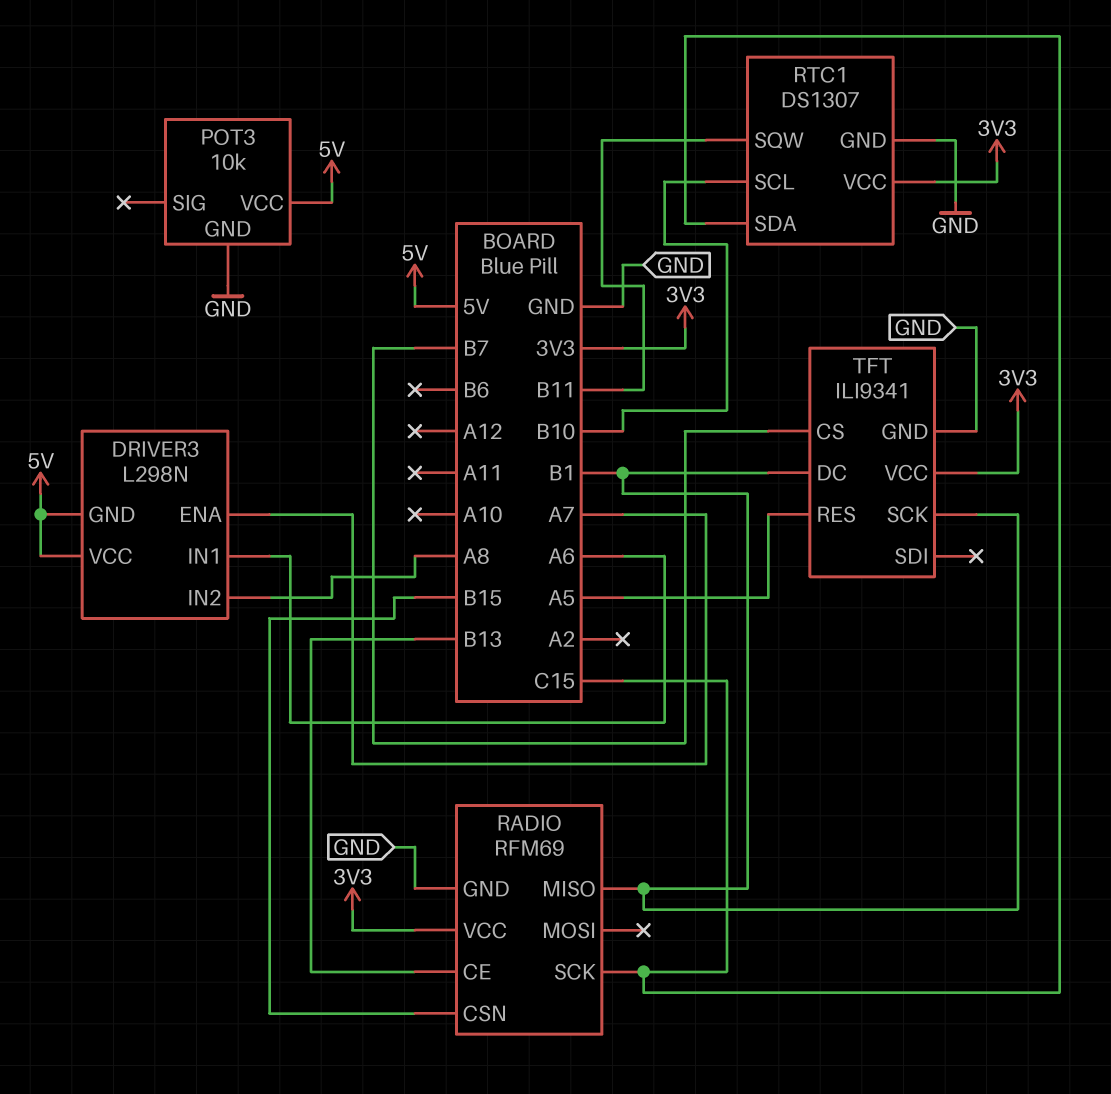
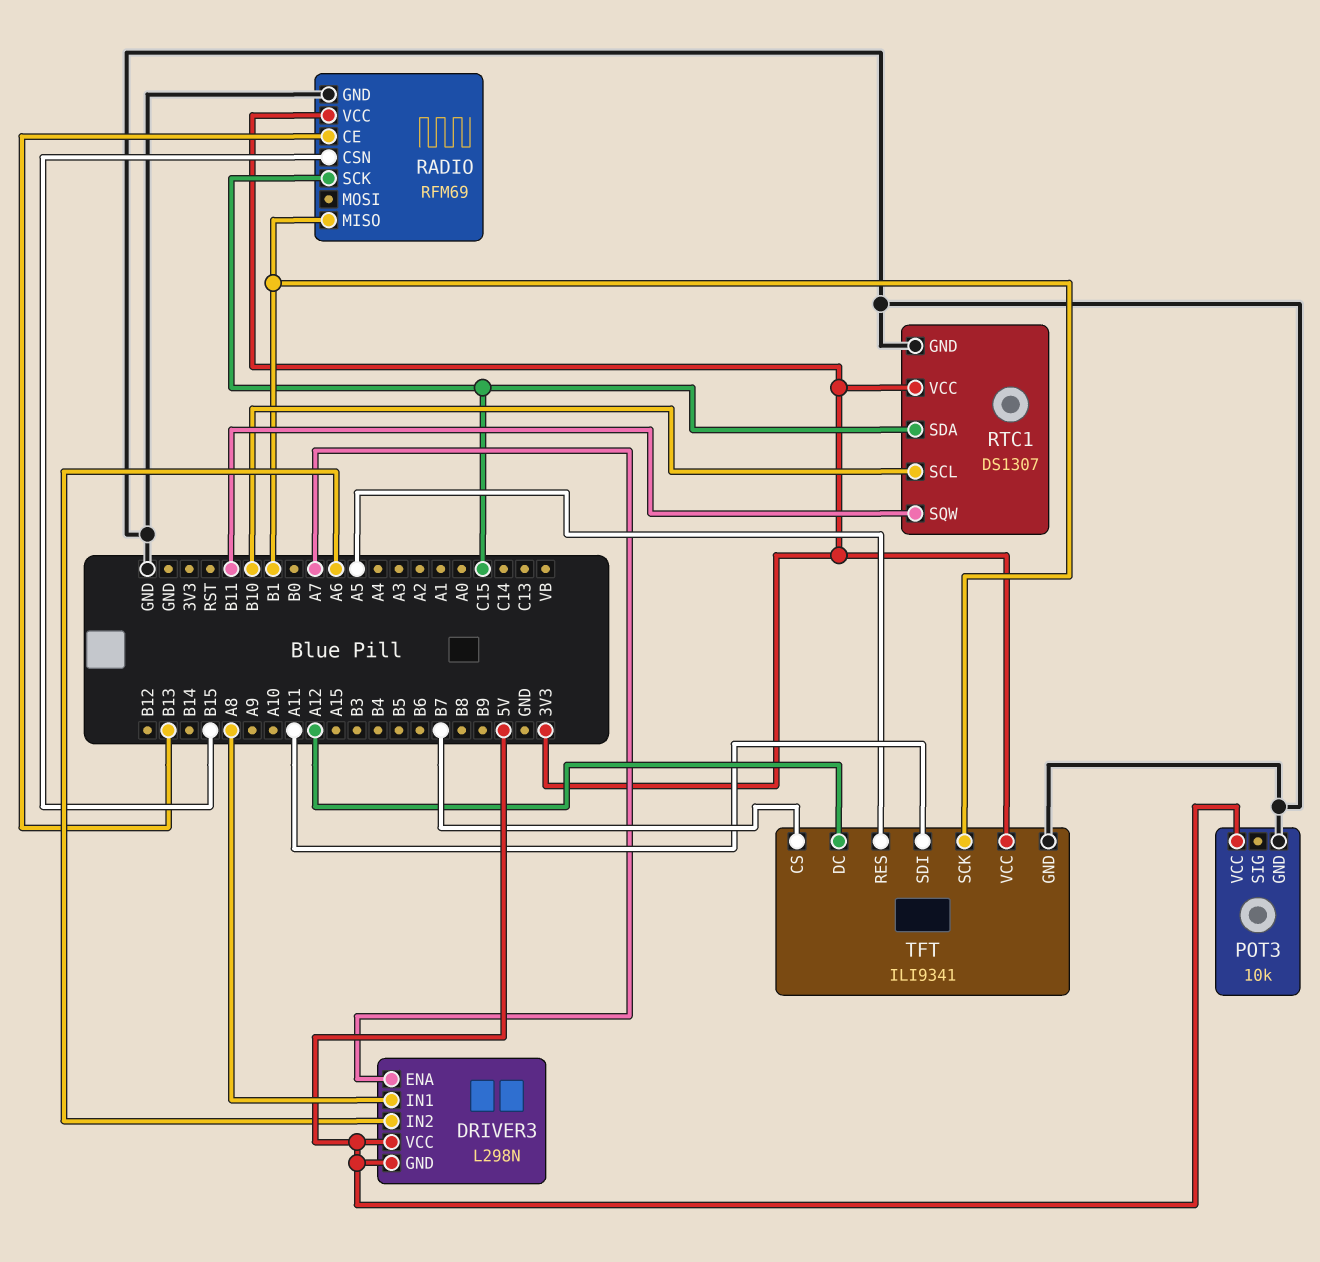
DRIVER3 pin IN1: A6 -> A8
DRIVER3 pin IN2: A8 -> A6
TFT pin DC: B1 -> A12
TFT pin SDI: none -> A11

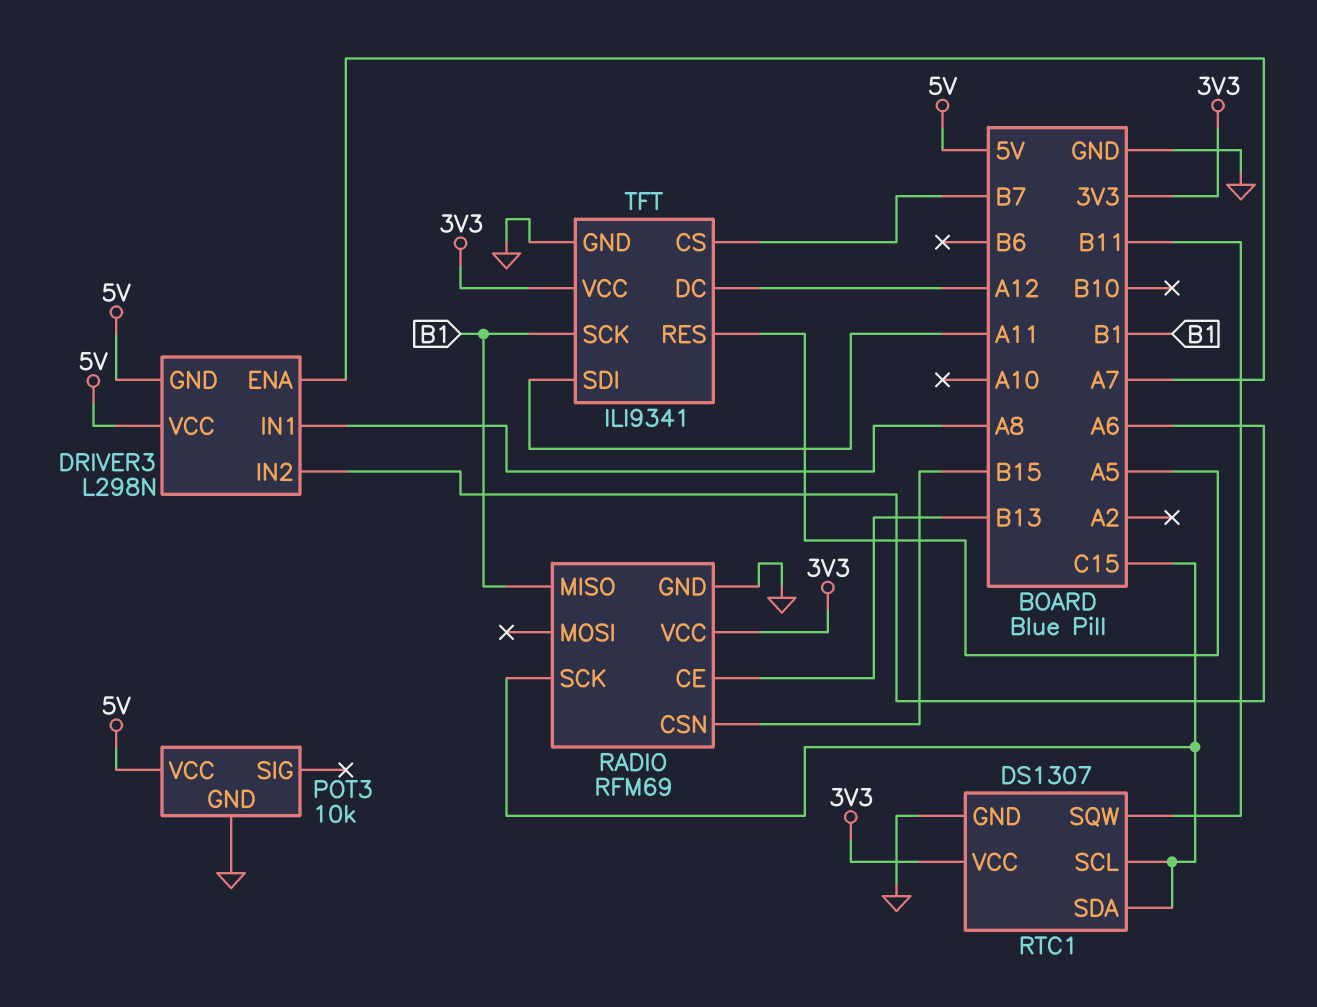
RTC1 pin SCL: B10 -> C15

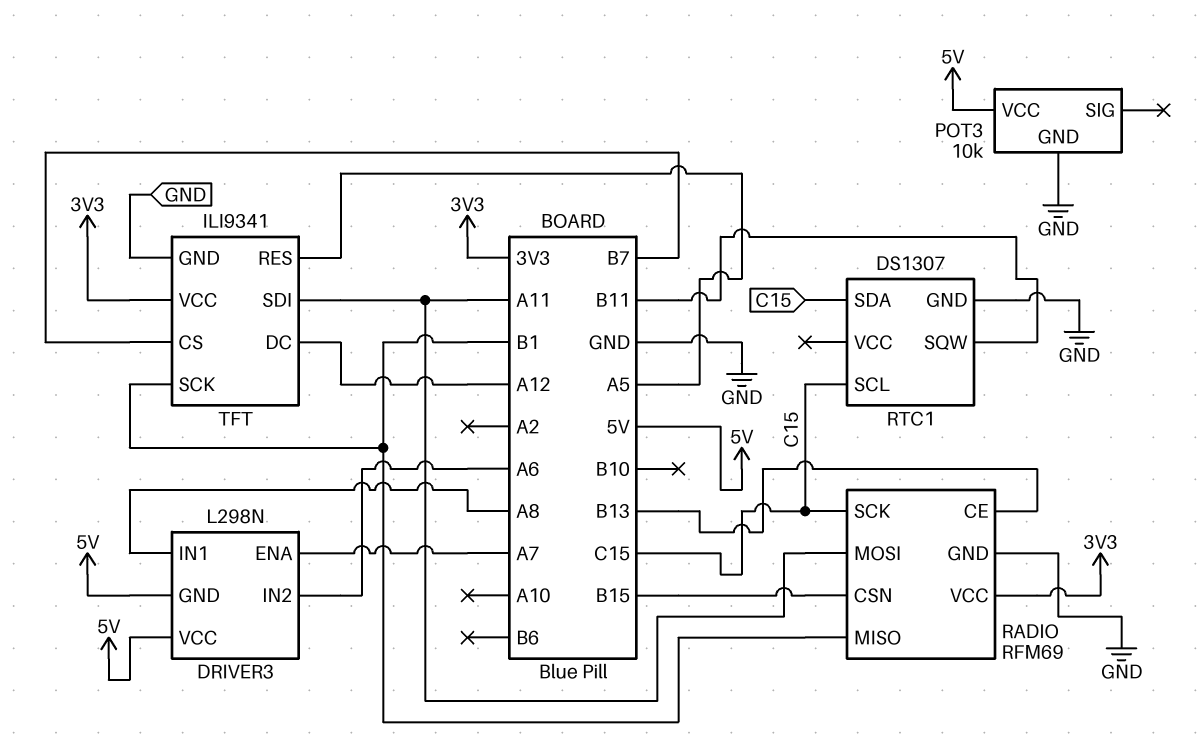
RADIO pin MOSI: none -> A11
RTC1 pin VCC: 3V3 -> none

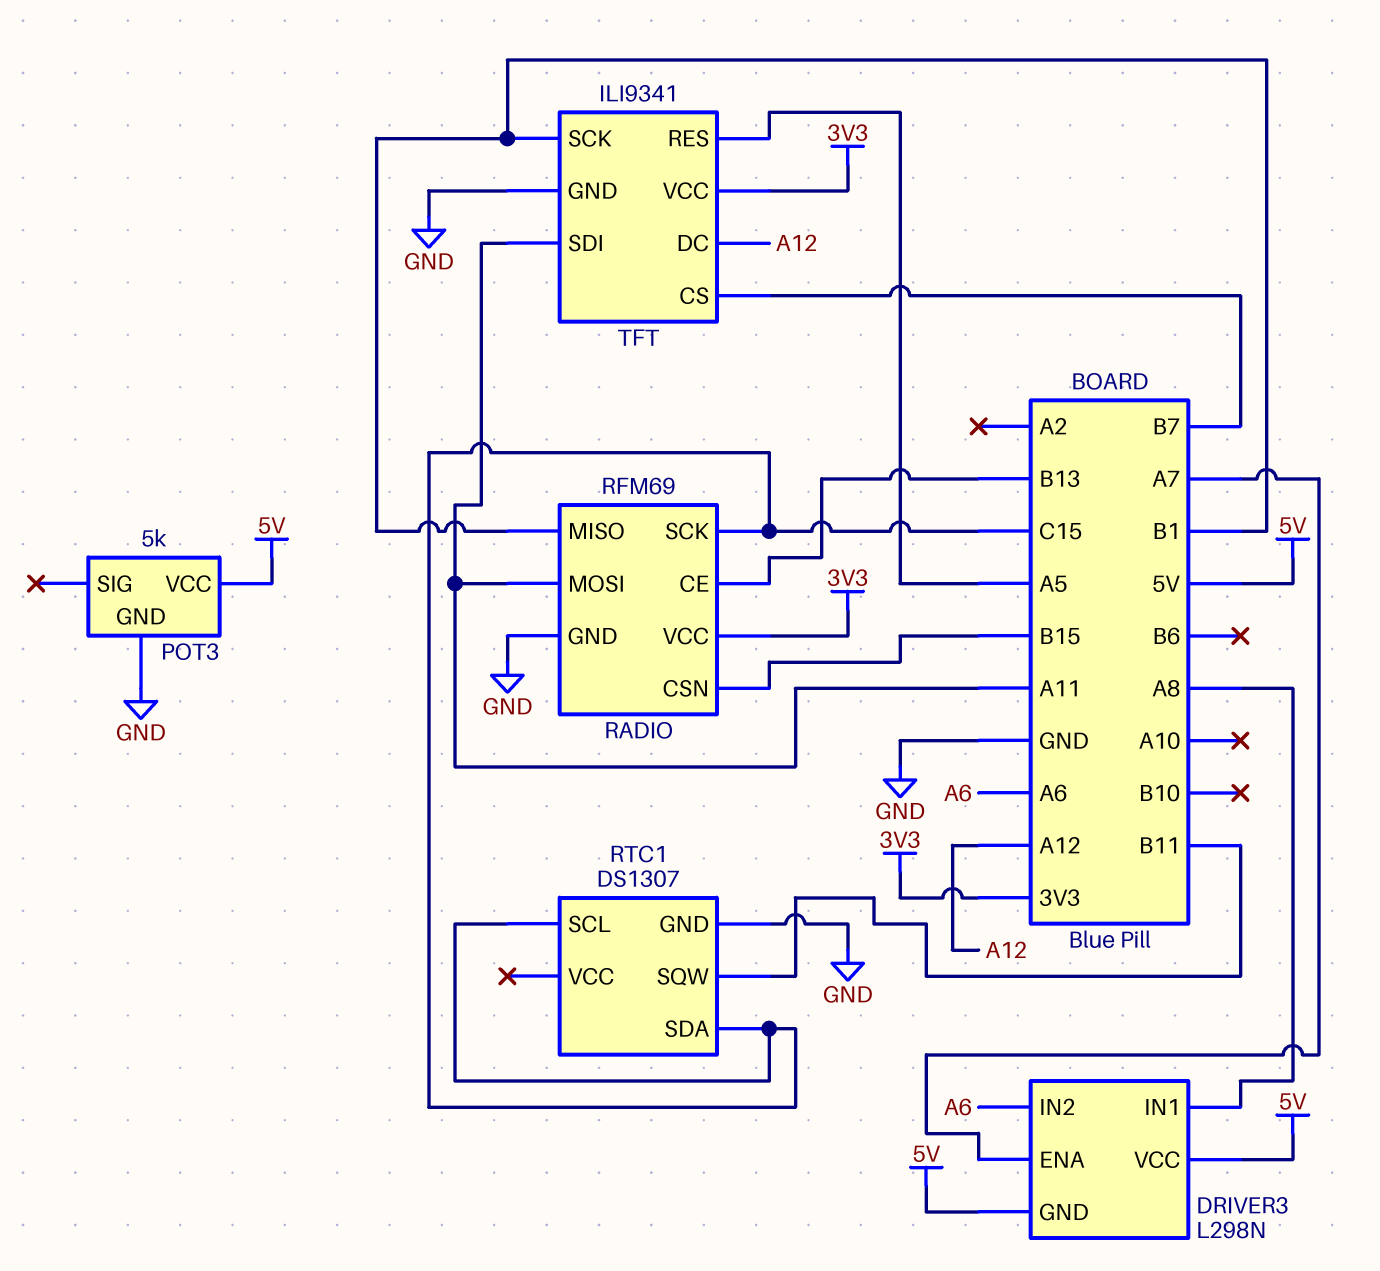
POT3: 10k -> 5k

